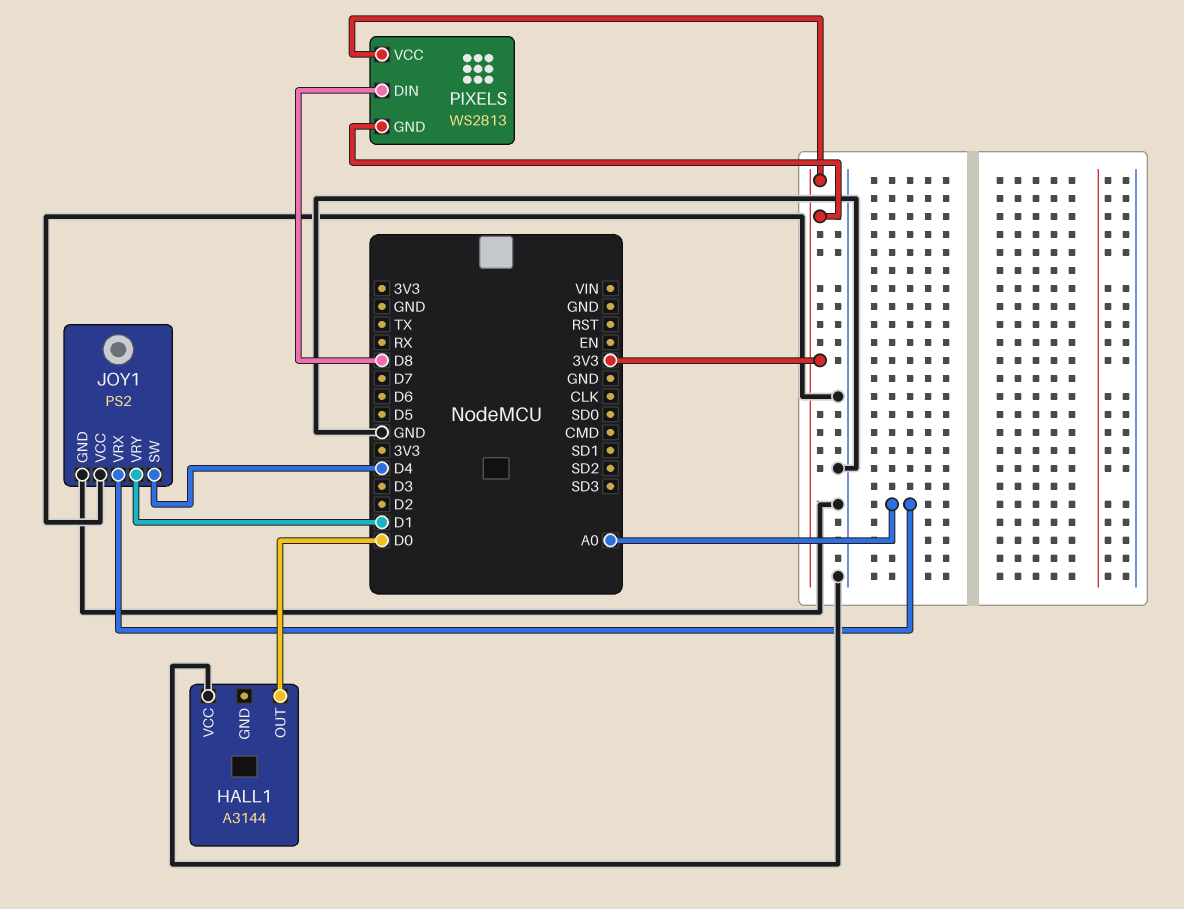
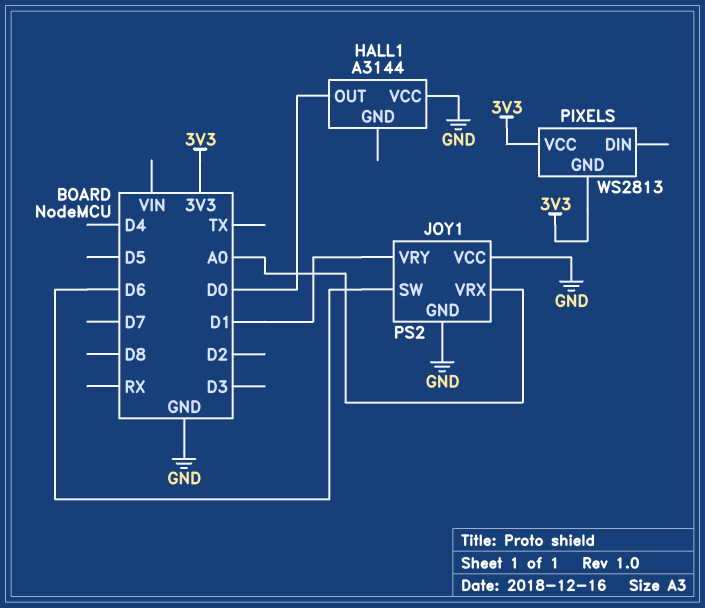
JOY1 pin SW: D4 -> D6
PIXELS pin DIN: D8 -> none

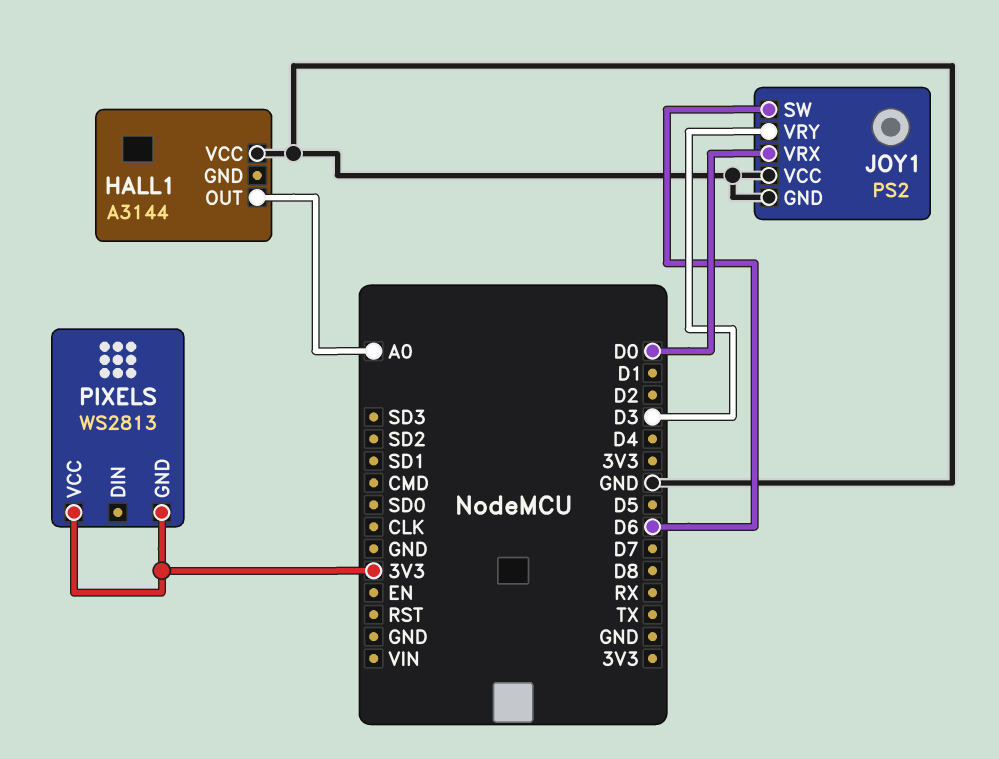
HALL1 pin OUT: D0 -> A0
JOY1 pin VRX: A0 -> D0
JOY1 pin VRY: D1 -> D3

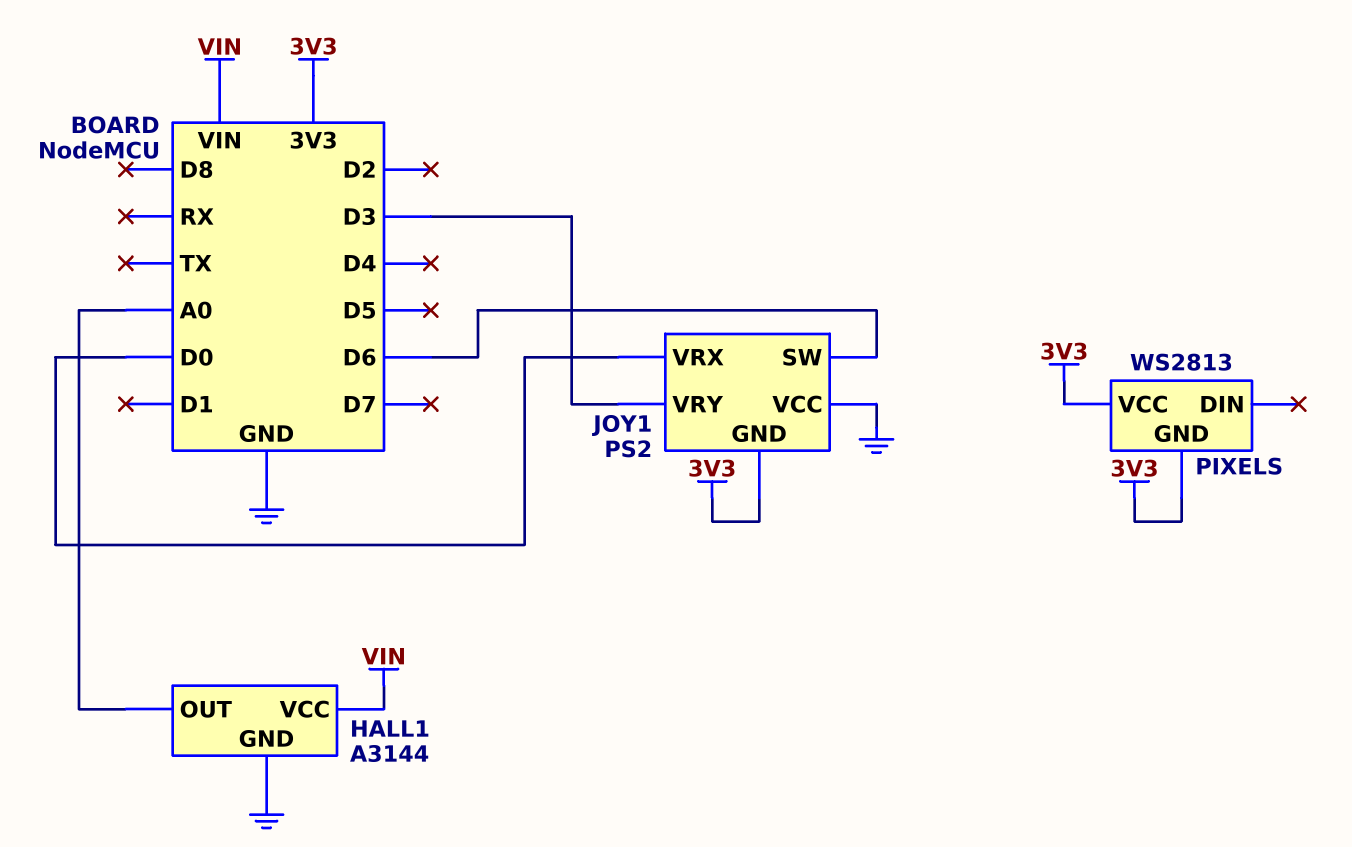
HALL1 pin GND: none -> GND
HALL1 pin VCC: GND -> VIN
JOY1 pin GND: GND -> 3V3

